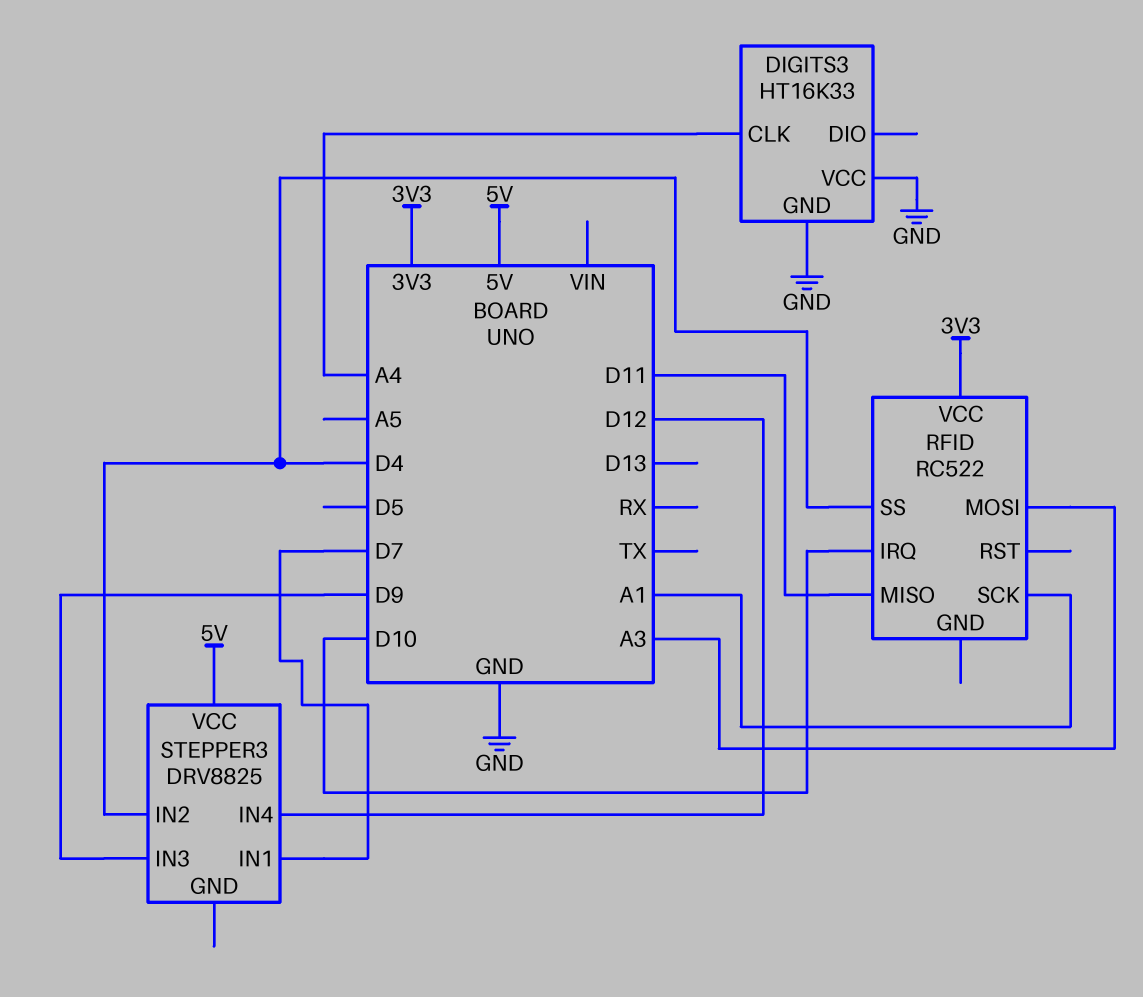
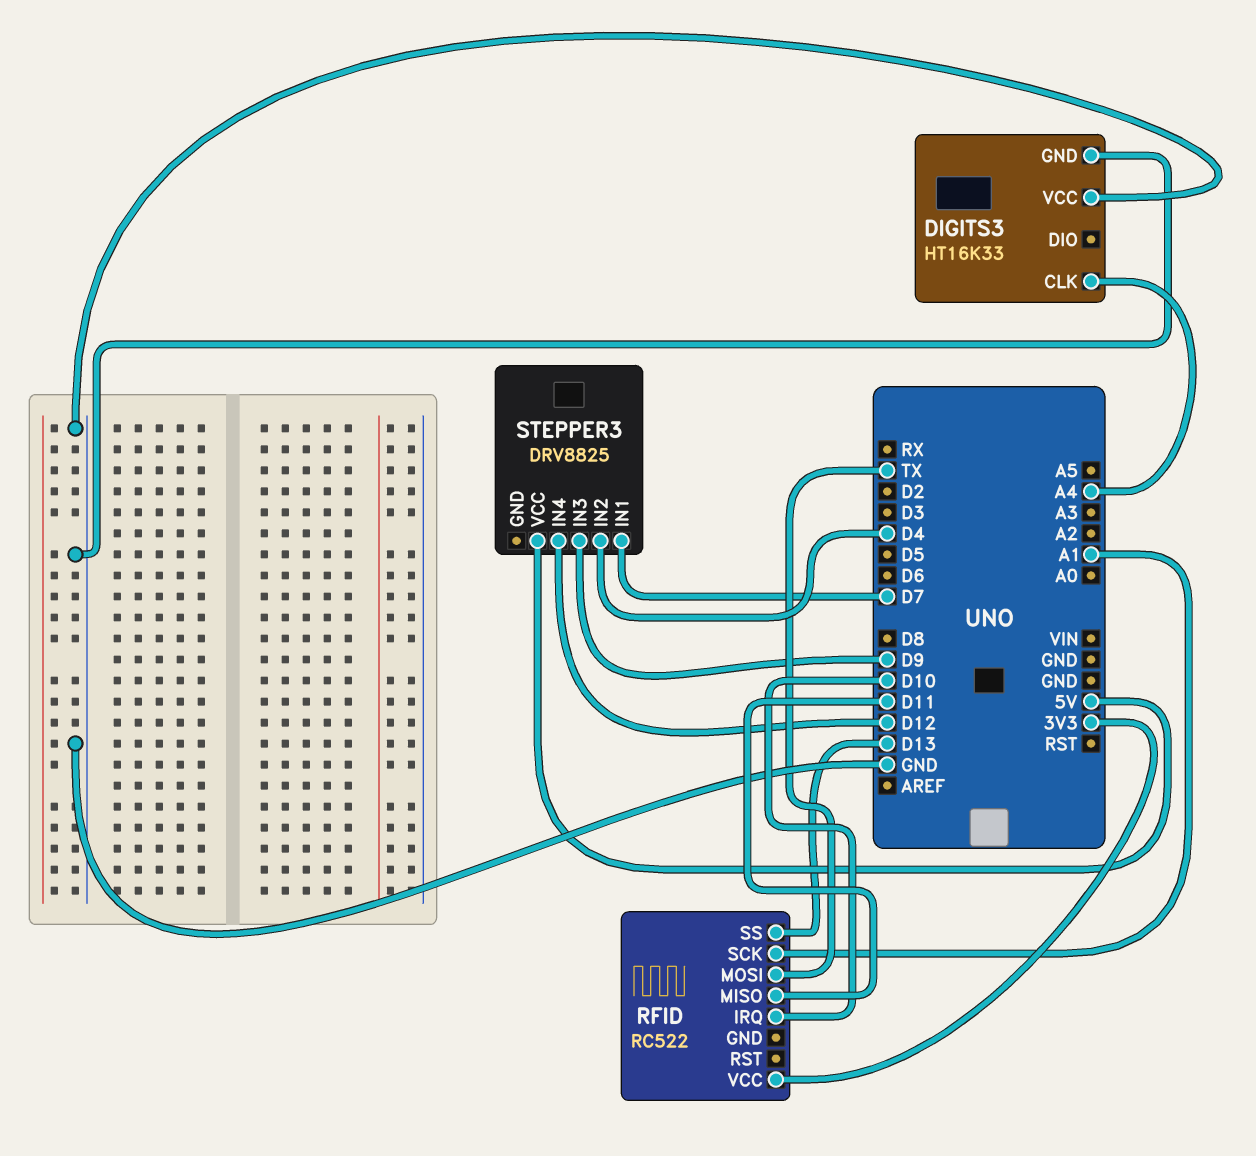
RFID pin MOSI: A3 -> TX
RFID pin SS: D4 -> D13

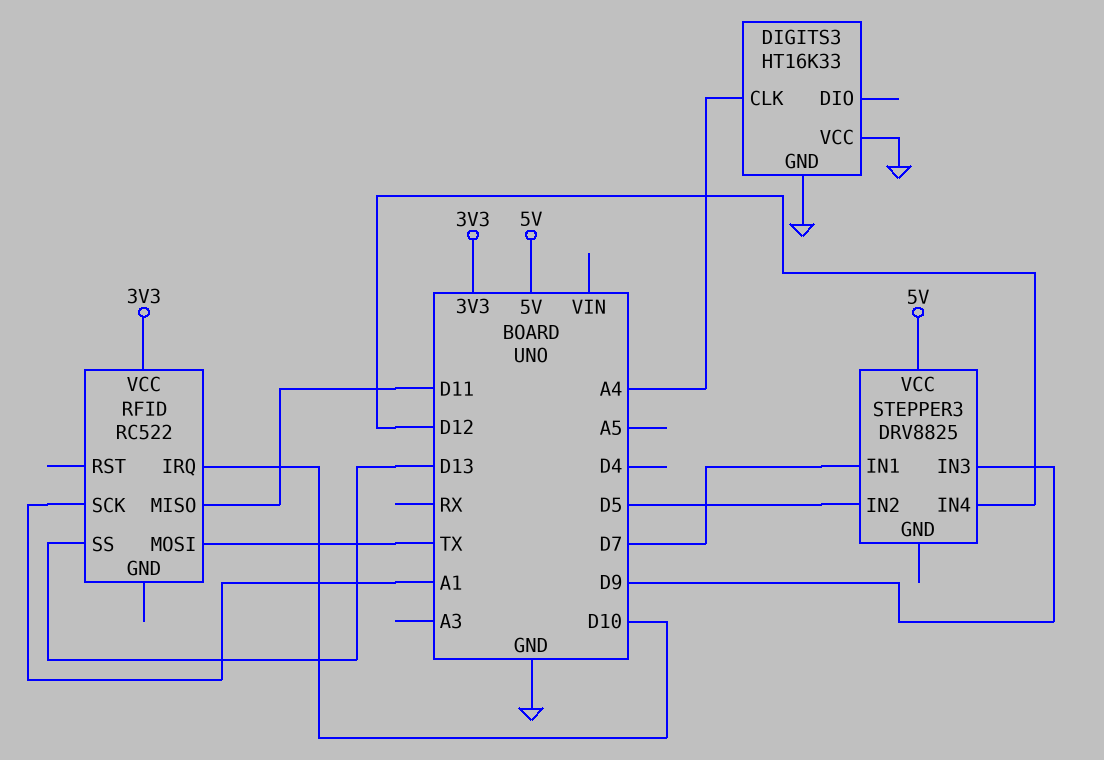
STEPPER3 pin IN2: D4 -> D5

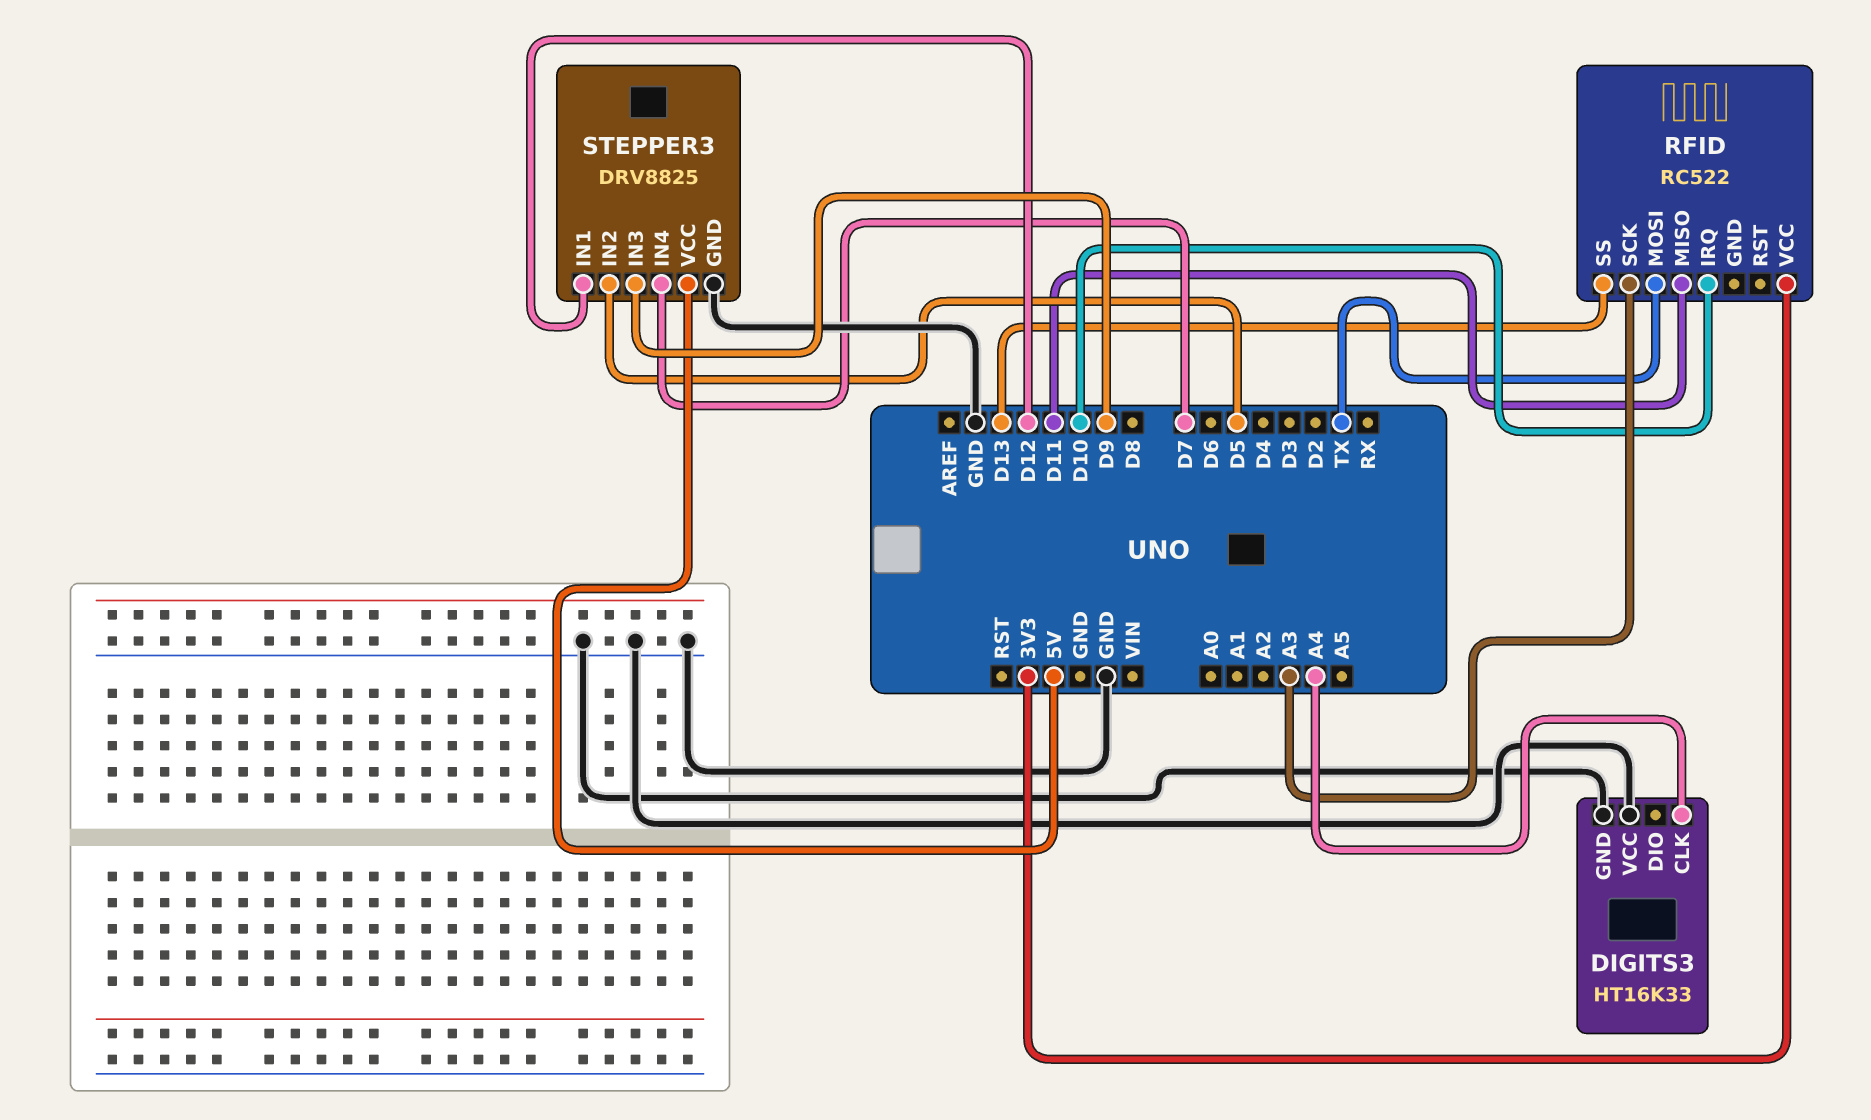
RFID pin SCK: A1 -> A3
STEPPER3 pin GND: none -> GND
STEPPER3 pin IN1: D7 -> D12
STEPPER3 pin IN4: D12 -> D7

